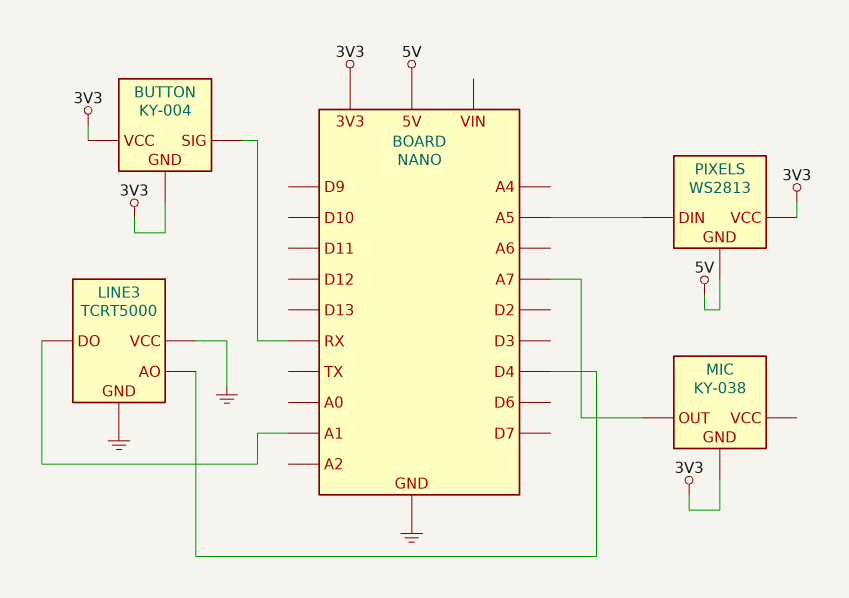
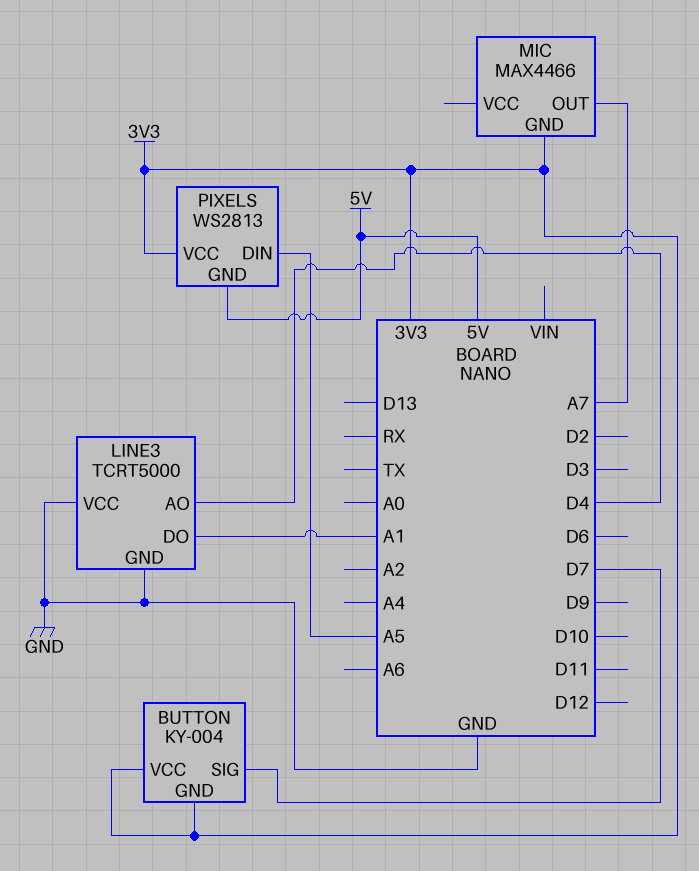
BUTTON pin SIG: RX -> D7
MIC: KY-038 -> MAX4466

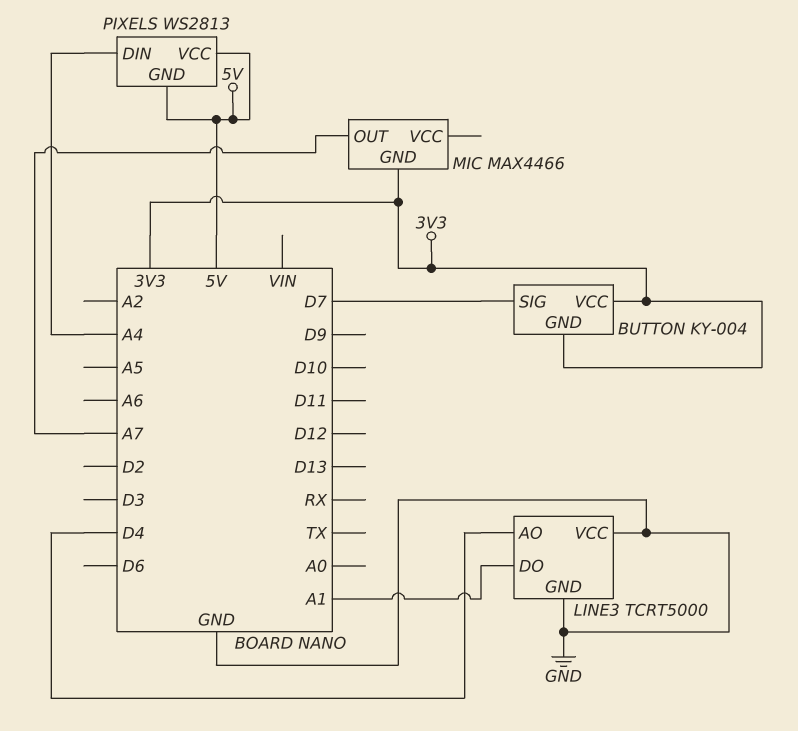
PIXELS pin DIN: A5 -> A4
PIXELS pin VCC: 3V3 -> 5V

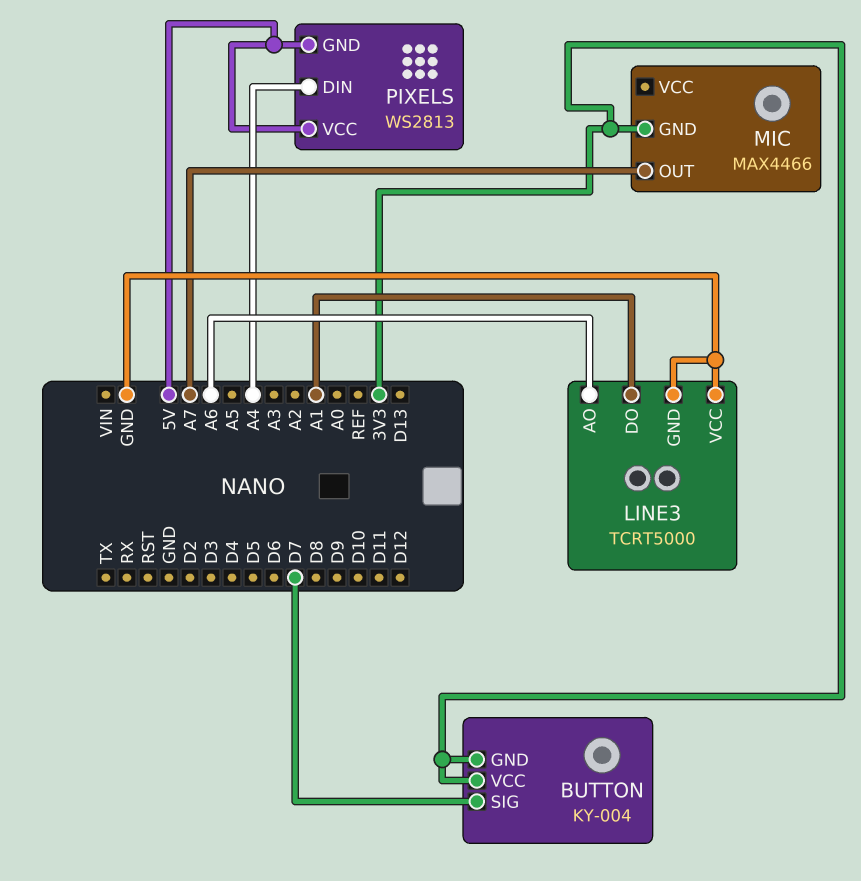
LINE3 pin AO: D4 -> A6

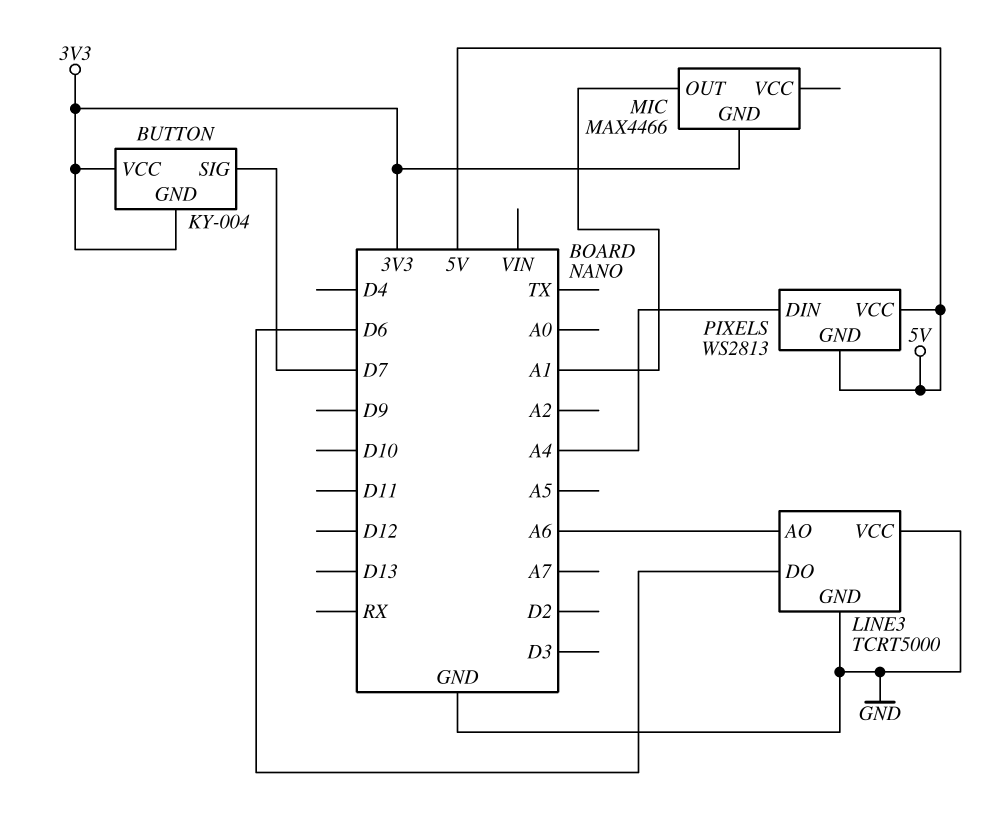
LINE3 pin DO: A1 -> D6
MIC pin OUT: A7 -> A1

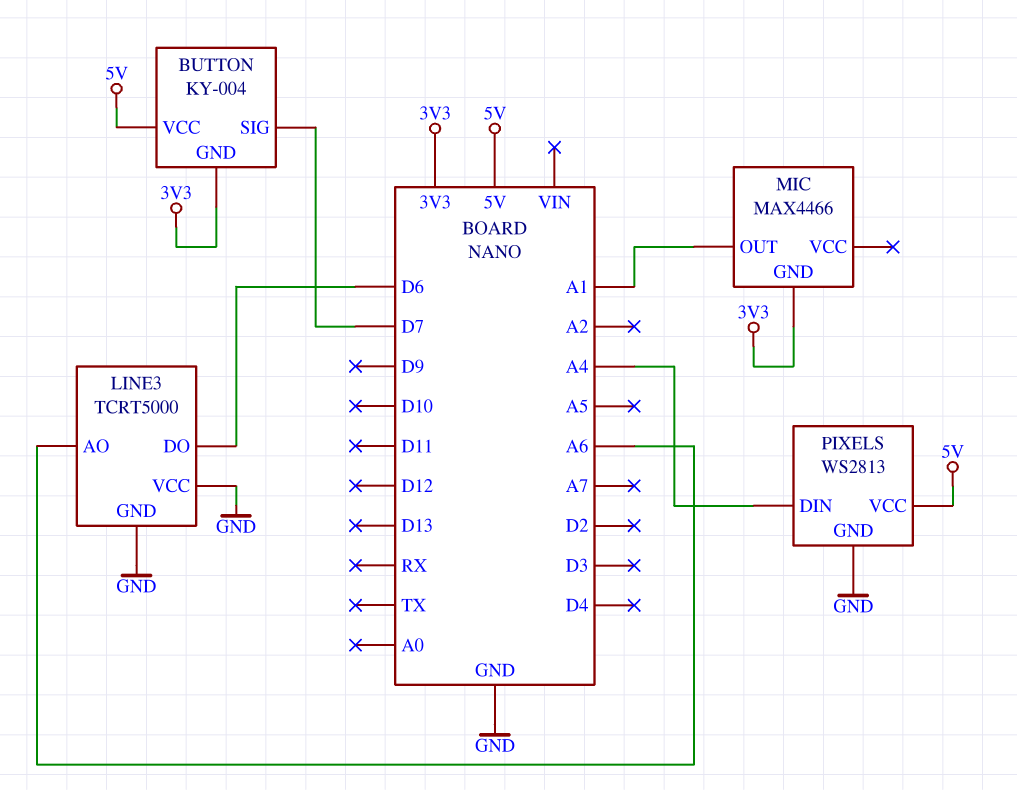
BUTTON pin VCC: 3V3 -> 5V
PIXELS pin GND: 5V -> GND

